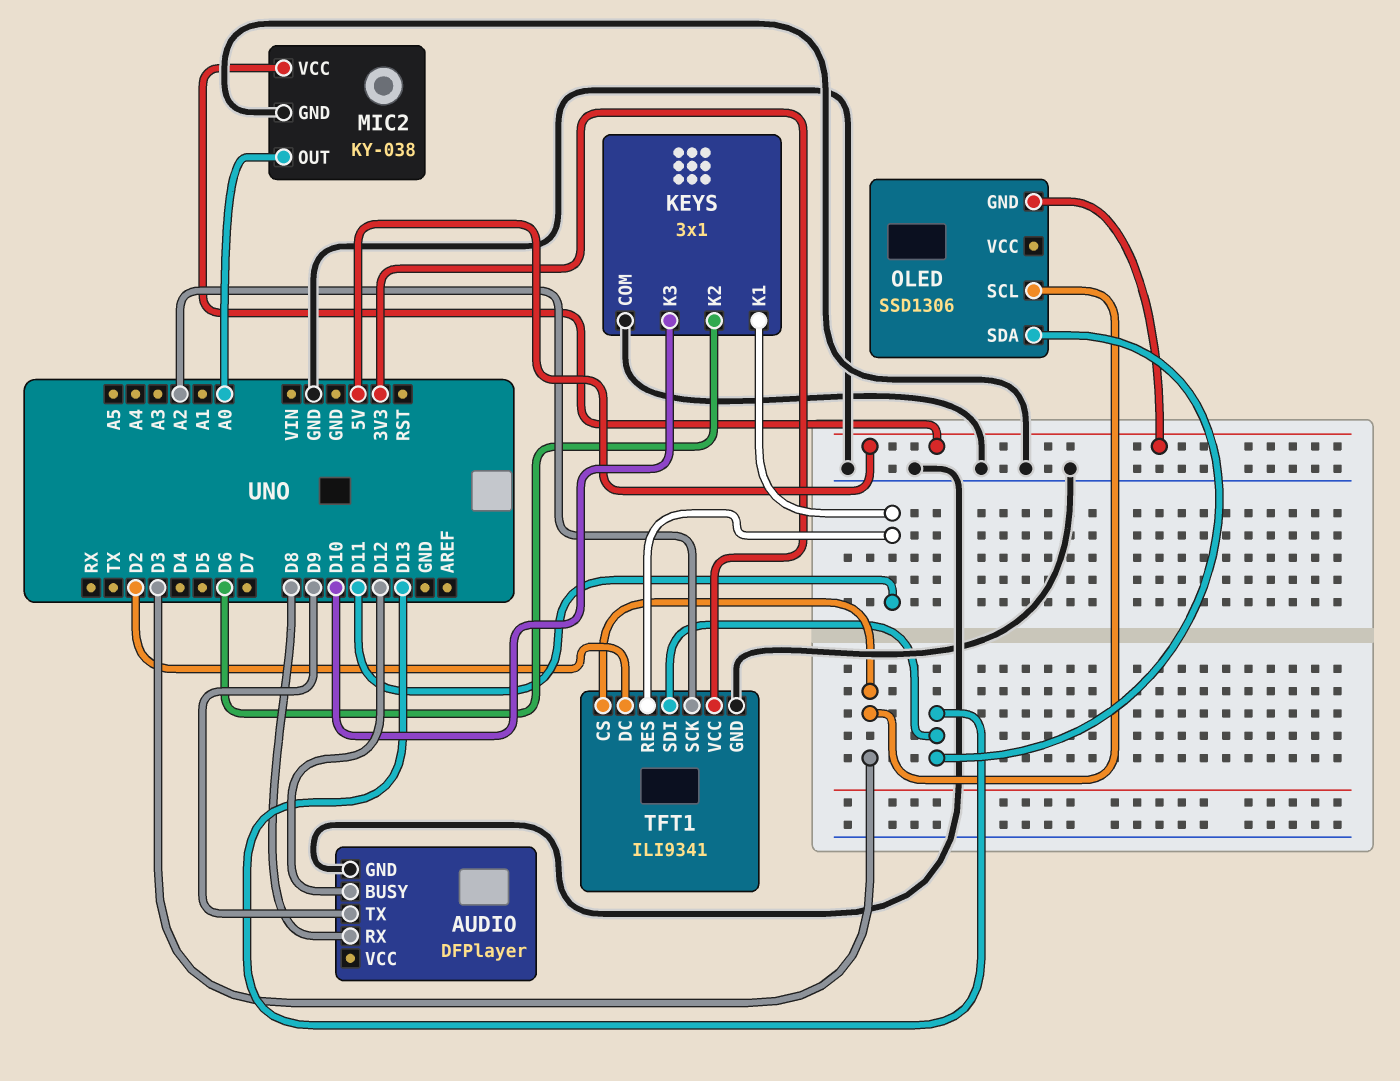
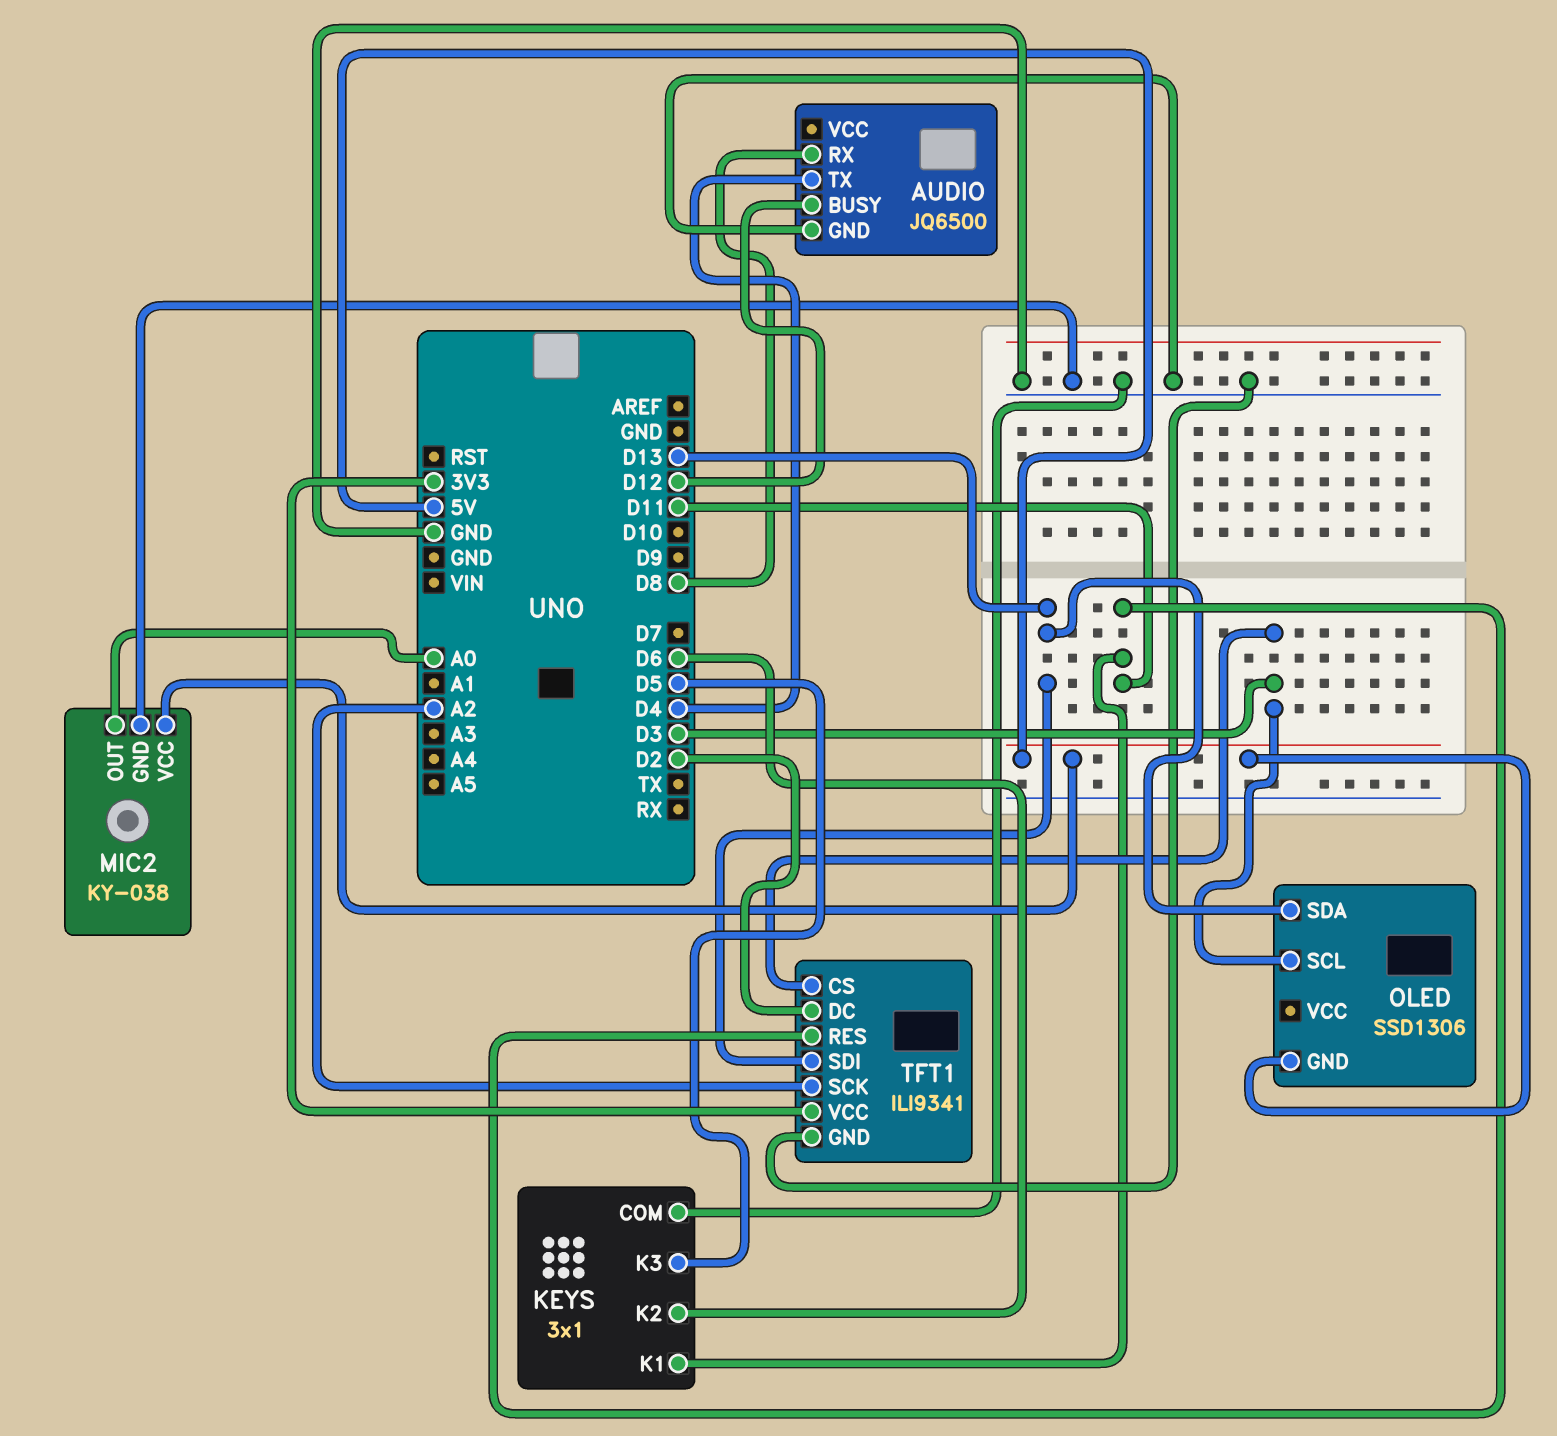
AUDIO: DFPlayer -> JQ6500
AUDIO pin TX: D9 -> D4
KEYS pin K3: D10 -> D5

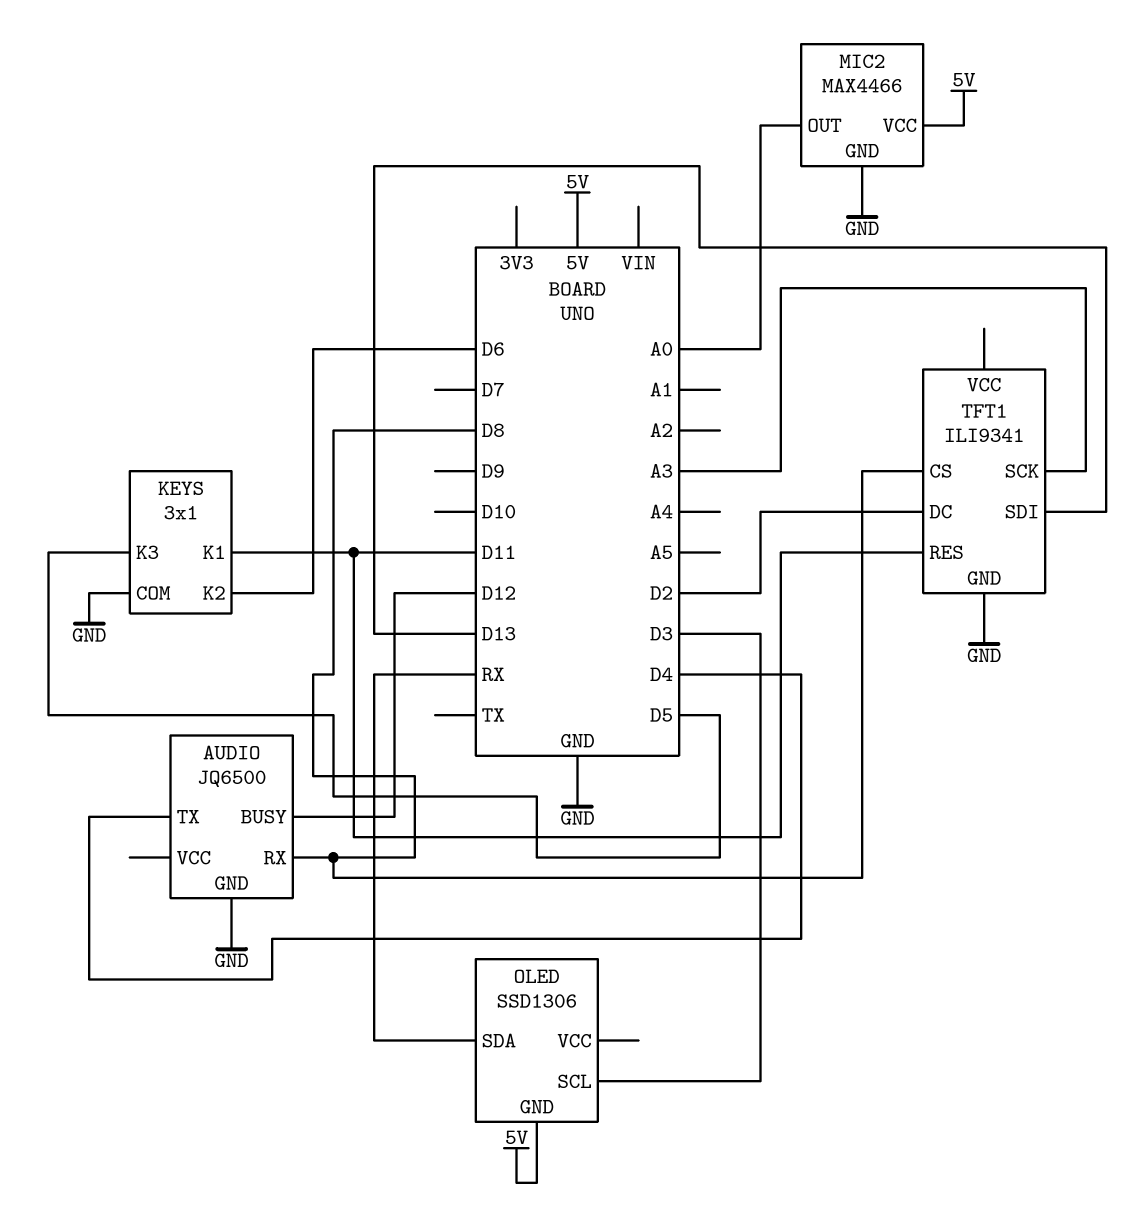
MIC2: KY-038 -> MAX4466
OLED pin SDA: D13 -> RX
TFT1 pin CS: D3 -> D8
TFT1 pin SCK: A2 -> A3
TFT1 pin VCC: 3V3 -> none

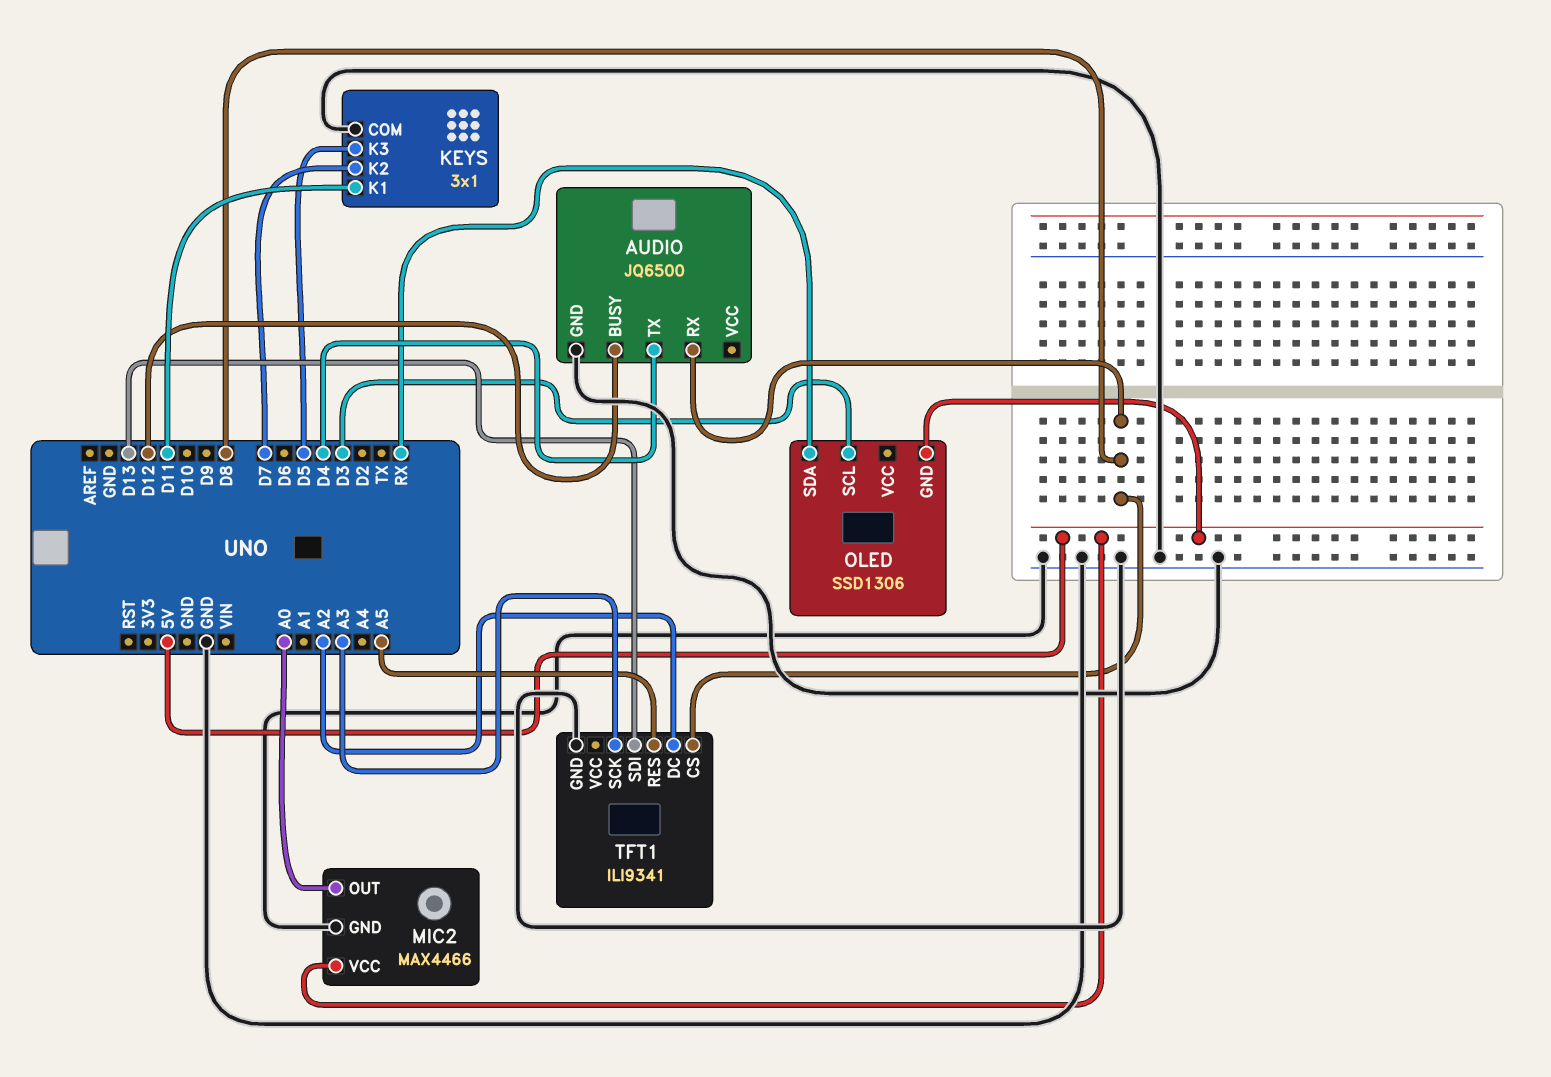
KEYS pin K2: D6 -> D7
TFT1 pin DC: D2 -> A2
TFT1 pin RES: D11 -> A5

